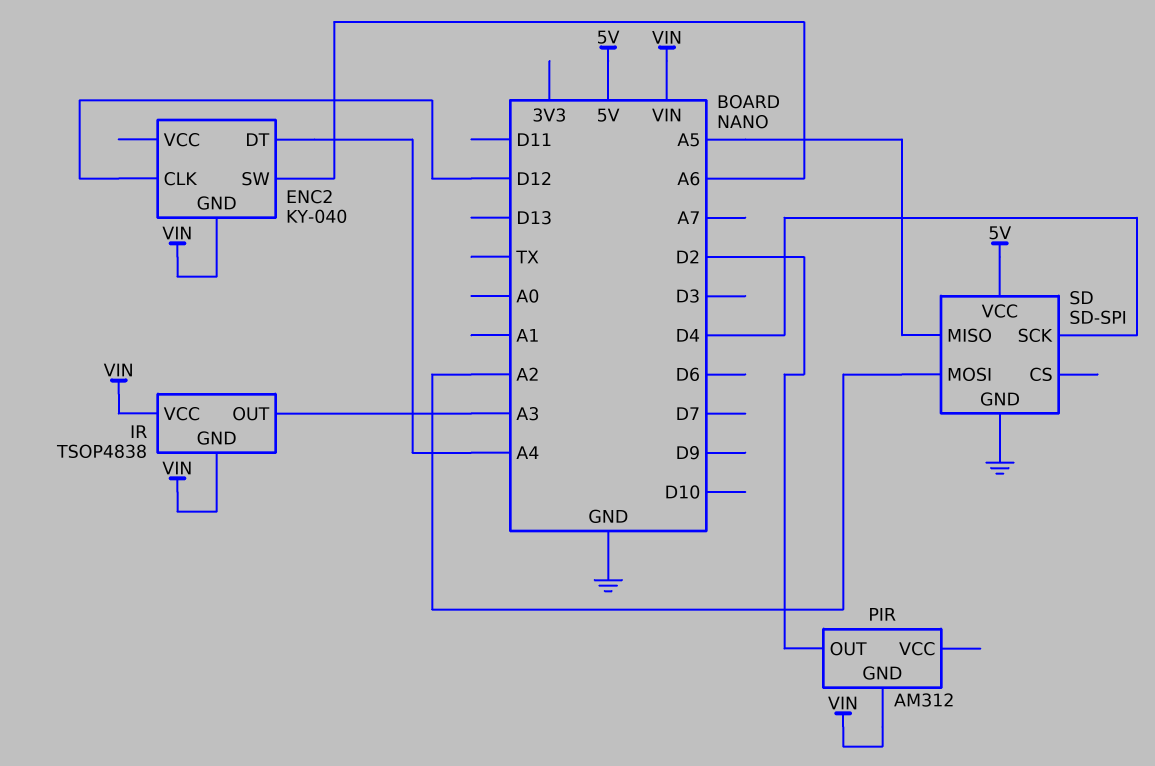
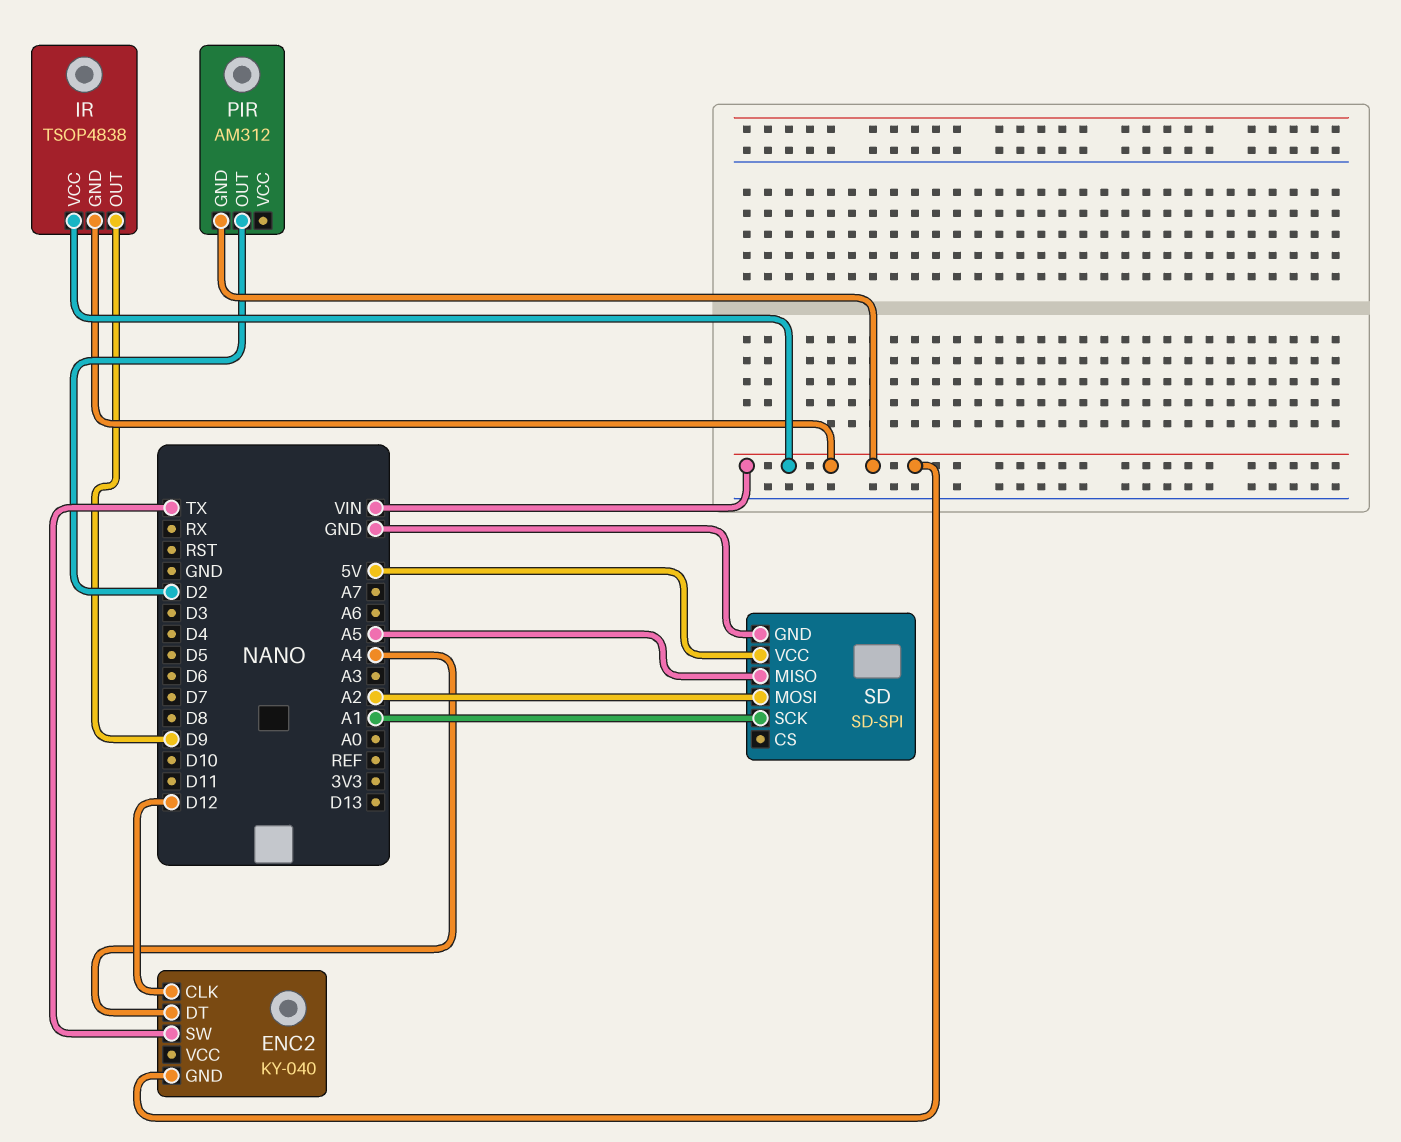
ENC2 pin SW: A6 -> TX
IR pin OUT: A3 -> D9
SD pin SCK: D4 -> A1

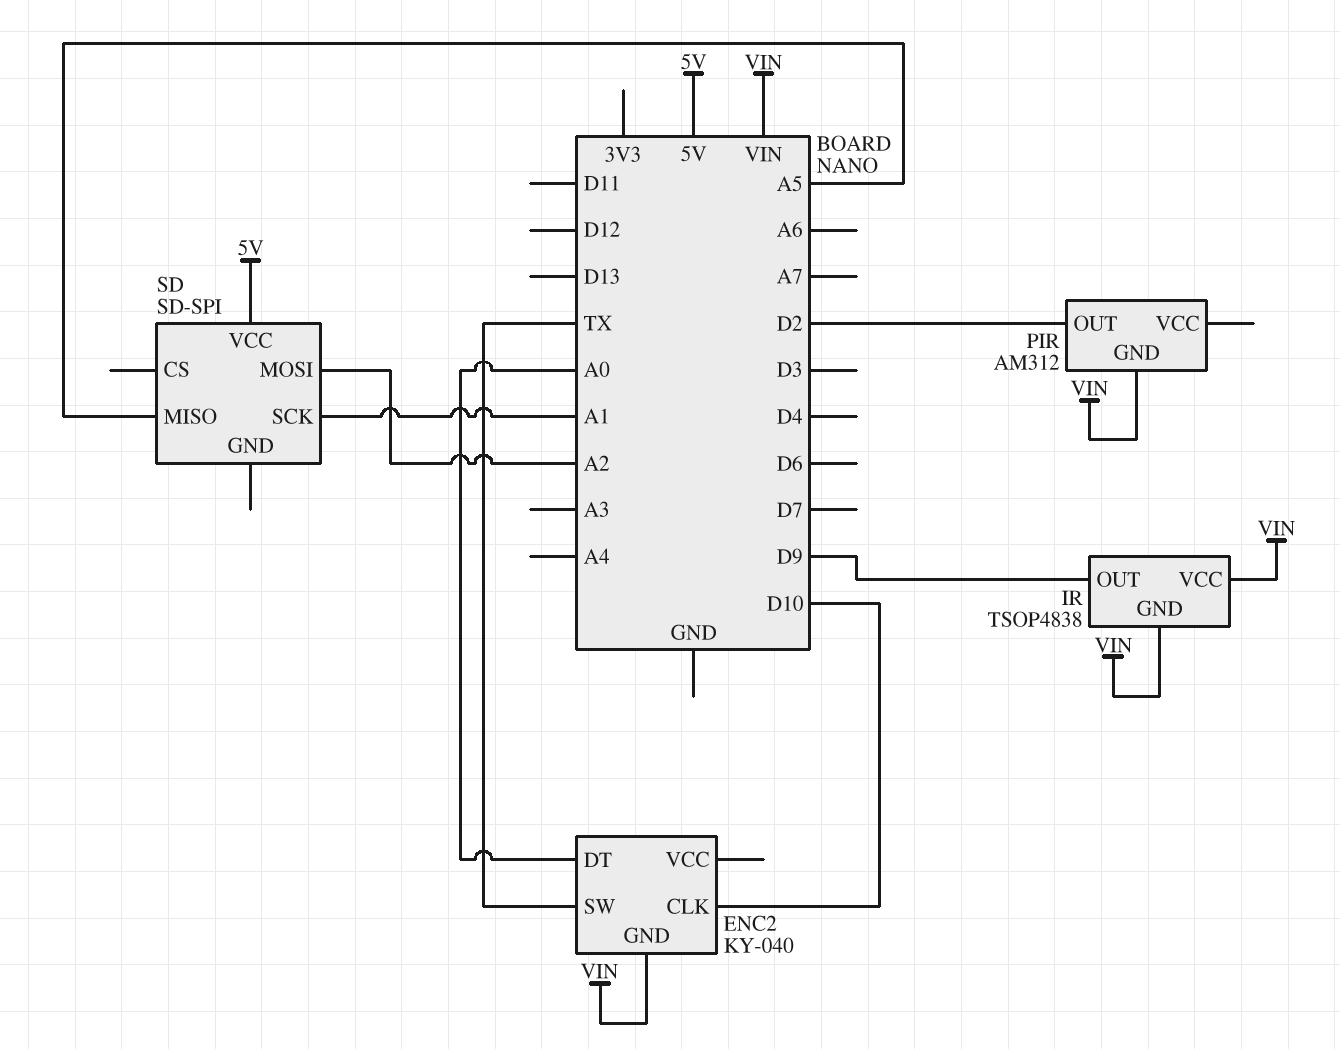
ENC2 pin CLK: D12 -> D10
ENC2 pin DT: A4 -> A0
SD pin GND: GND -> none

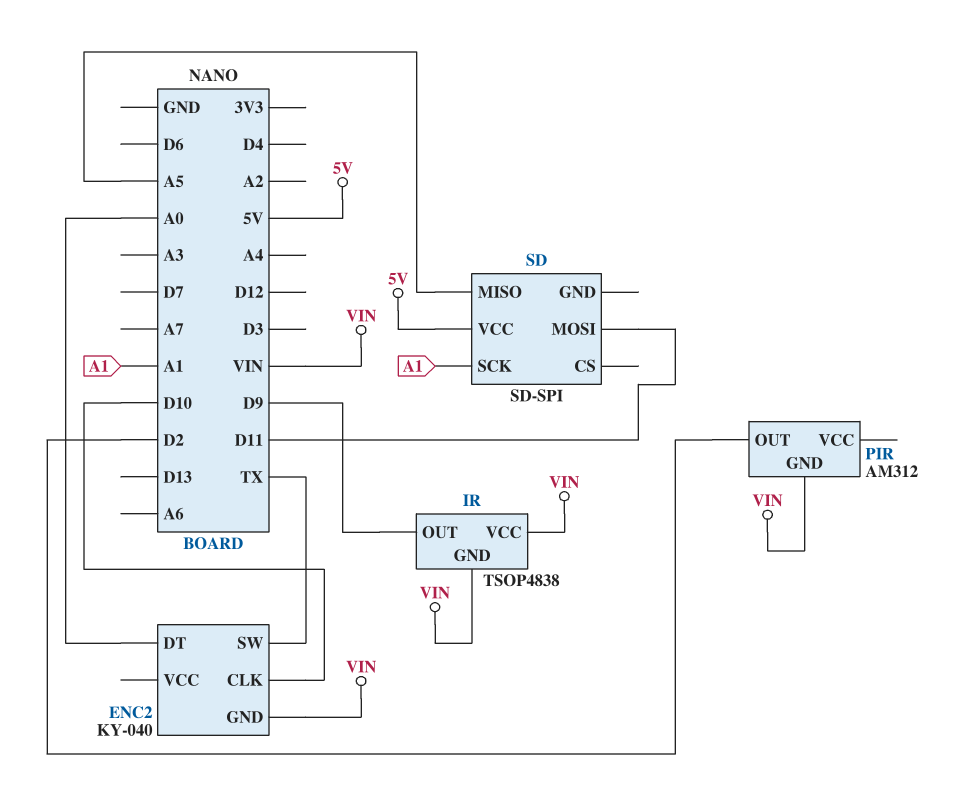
SD pin MOSI: A2 -> D11

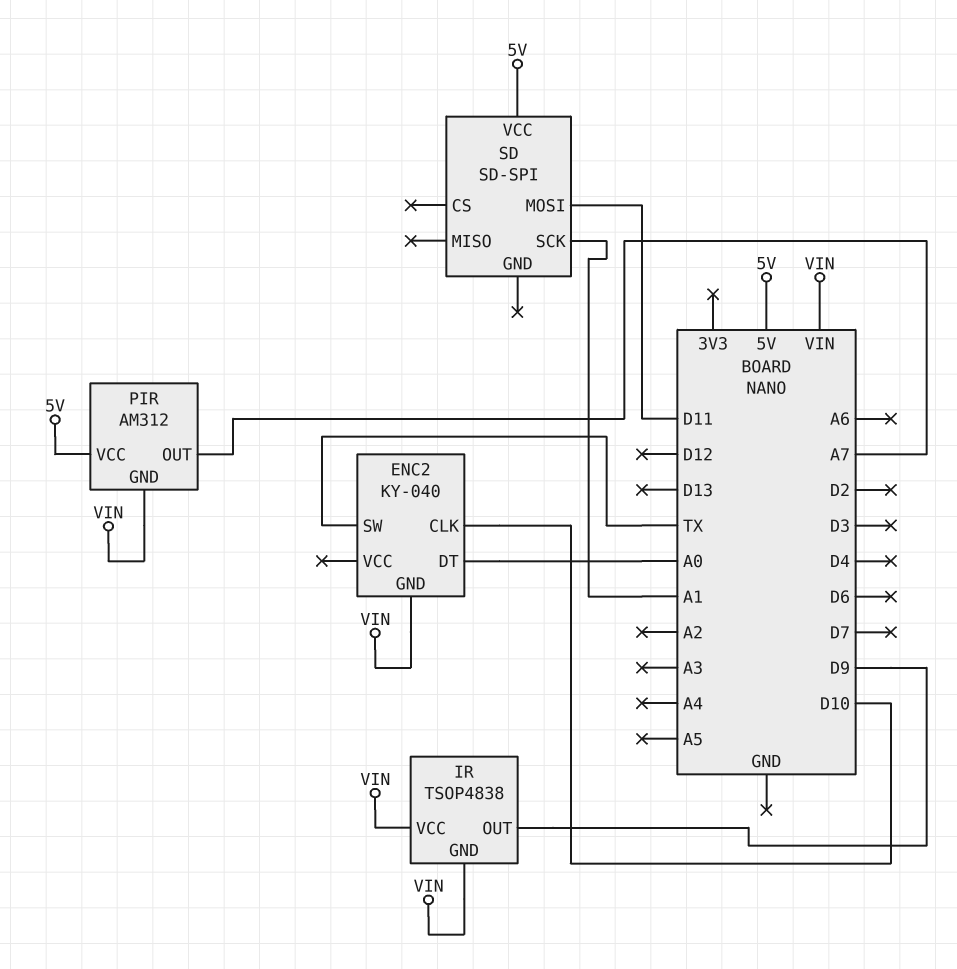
PIR pin OUT: D2 -> A7
PIR pin VCC: none -> 5V
SD pin MISO: A5 -> none

